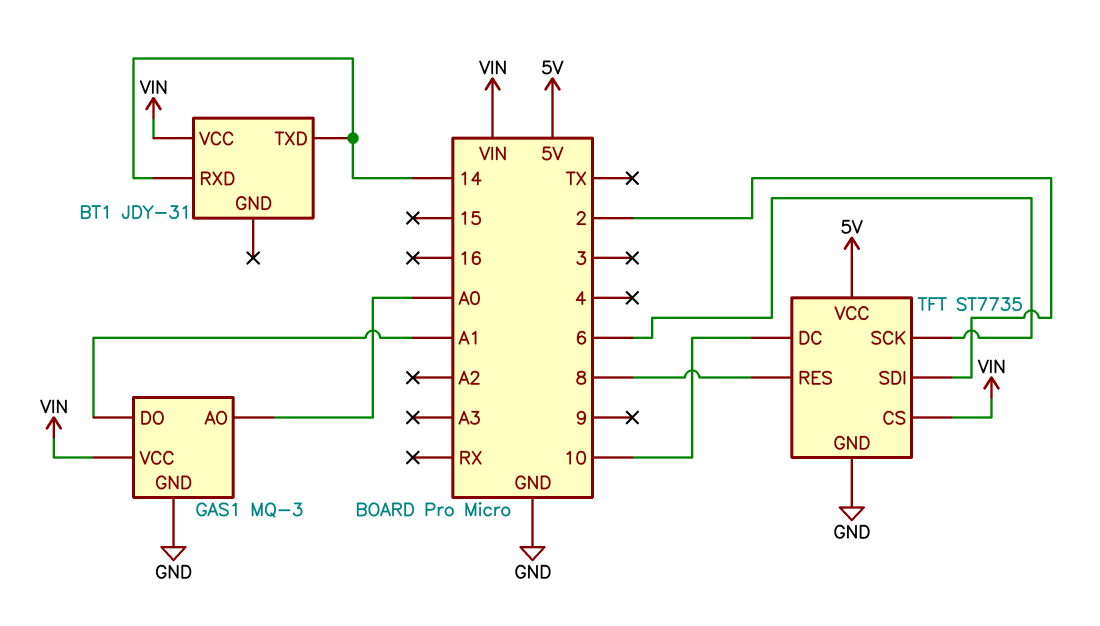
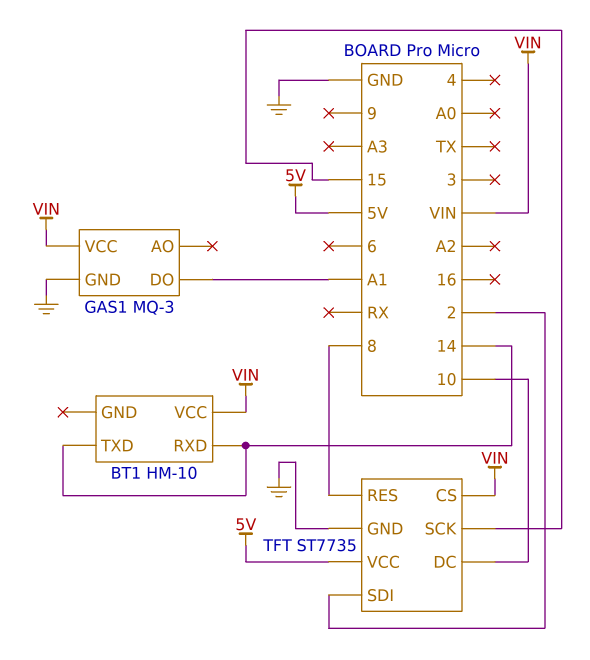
BT1: JDY-31 -> HM-10
GAS1 pin AO: A0 -> none
TFT pin SCK: 6 -> 15

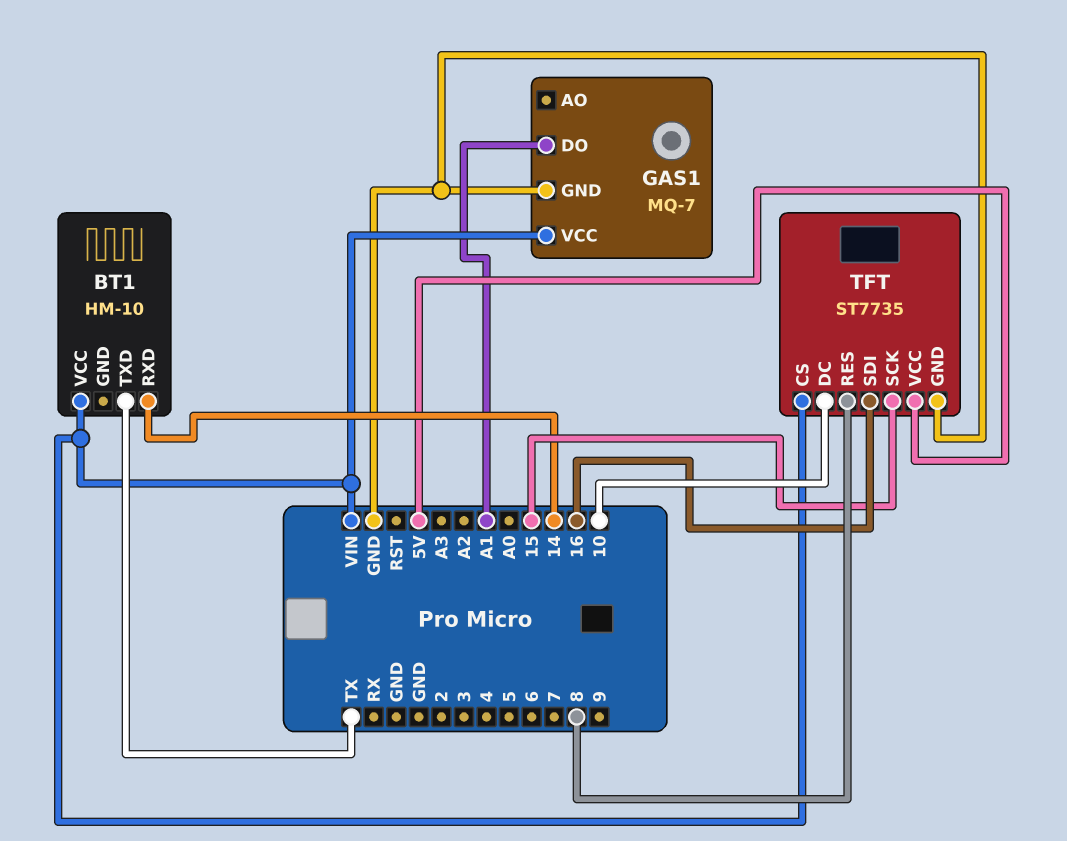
BT1 pin TXD: 14 -> TX
GAS1: MQ-3 -> MQ-7
TFT pin SDI: 2 -> 16

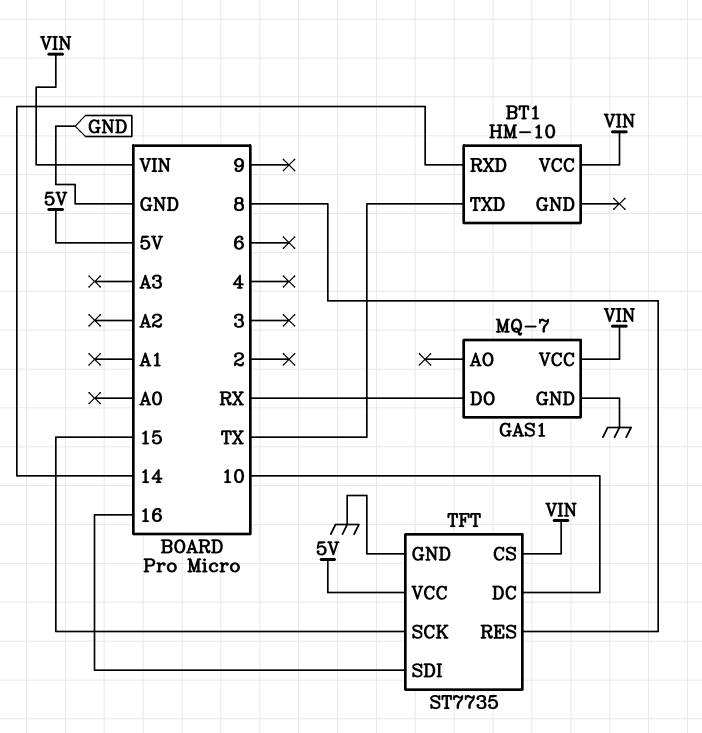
GAS1 pin DO: A1 -> RX

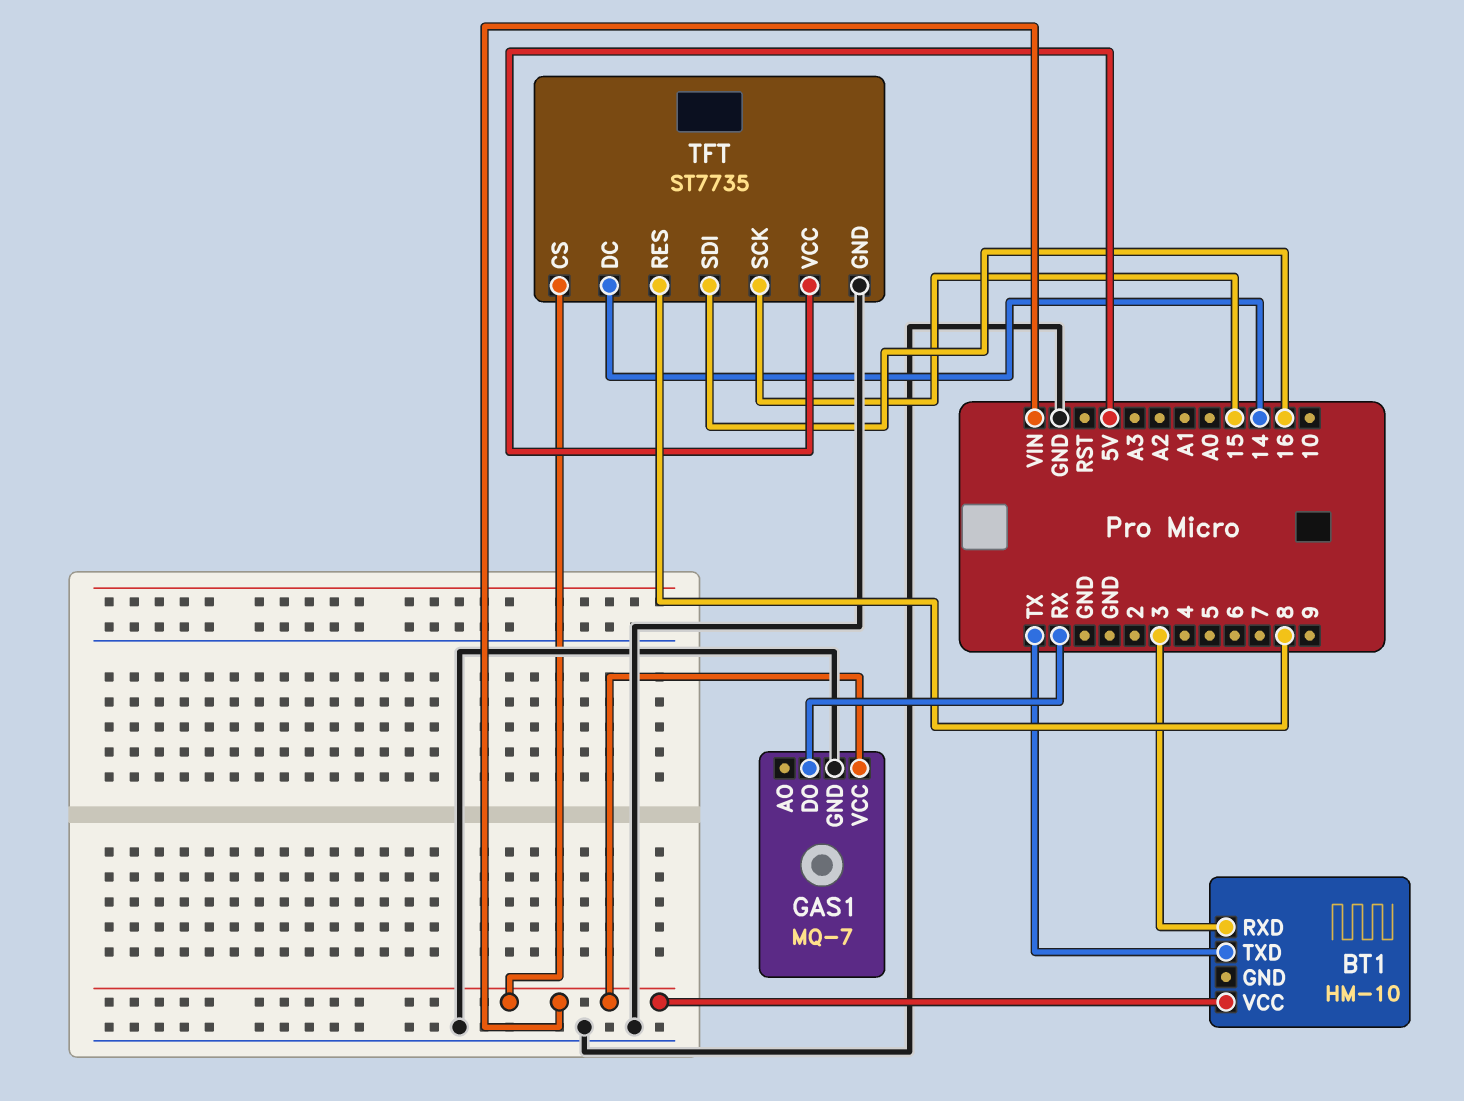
BT1 pin RXD: 14 -> 3
TFT pin DC: 10 -> 14

